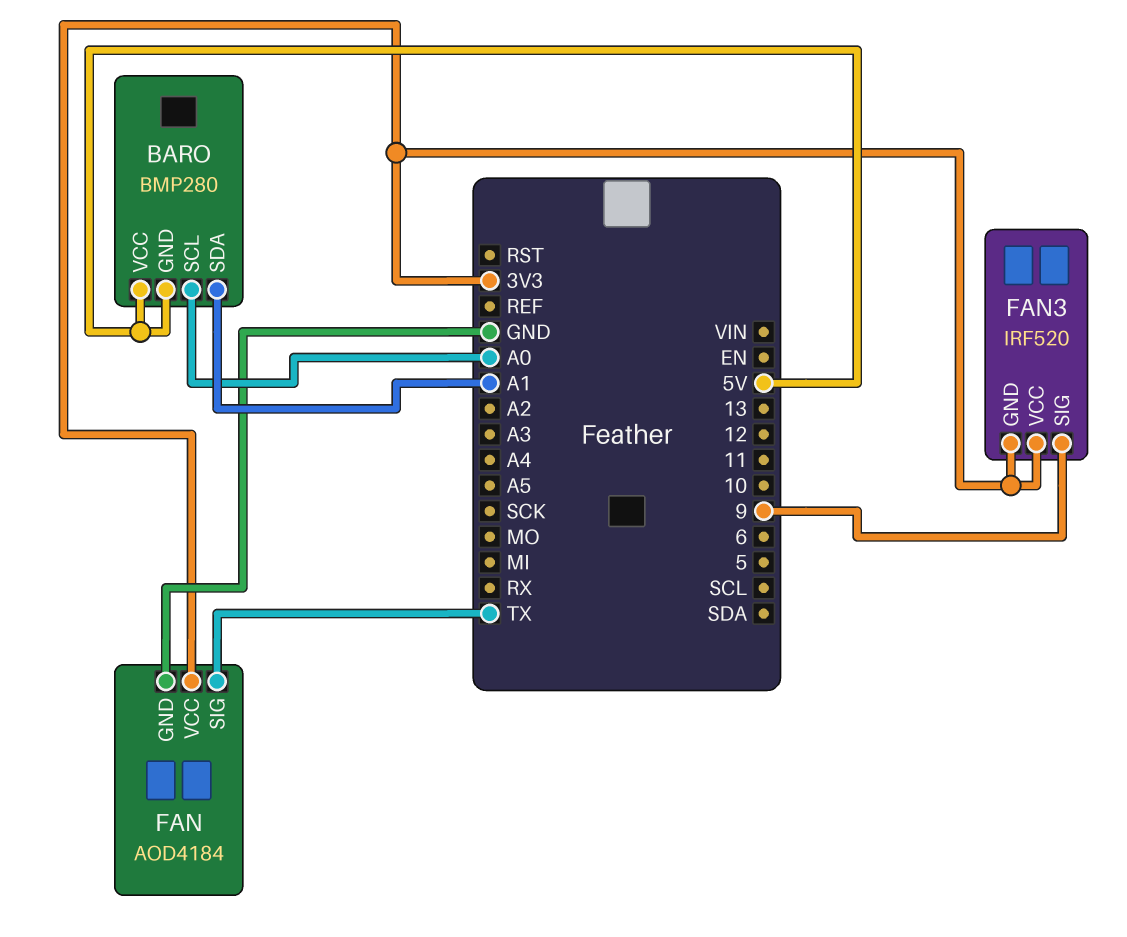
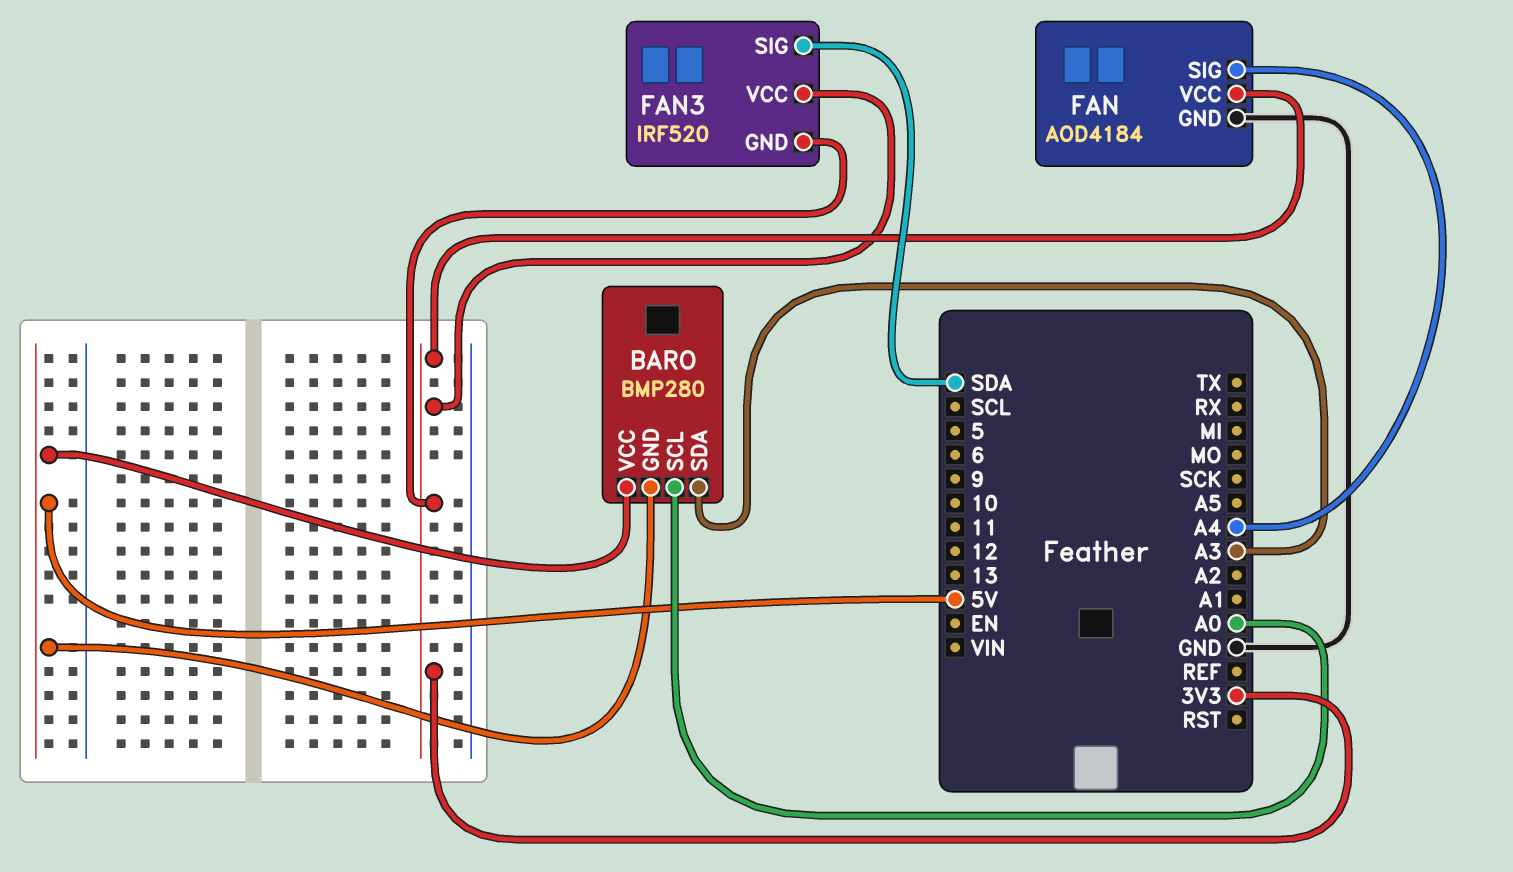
BARO pin SDA: A1 -> A3
FAN pin SIG: TX -> A4
FAN3 pin SIG: 9 -> SDA

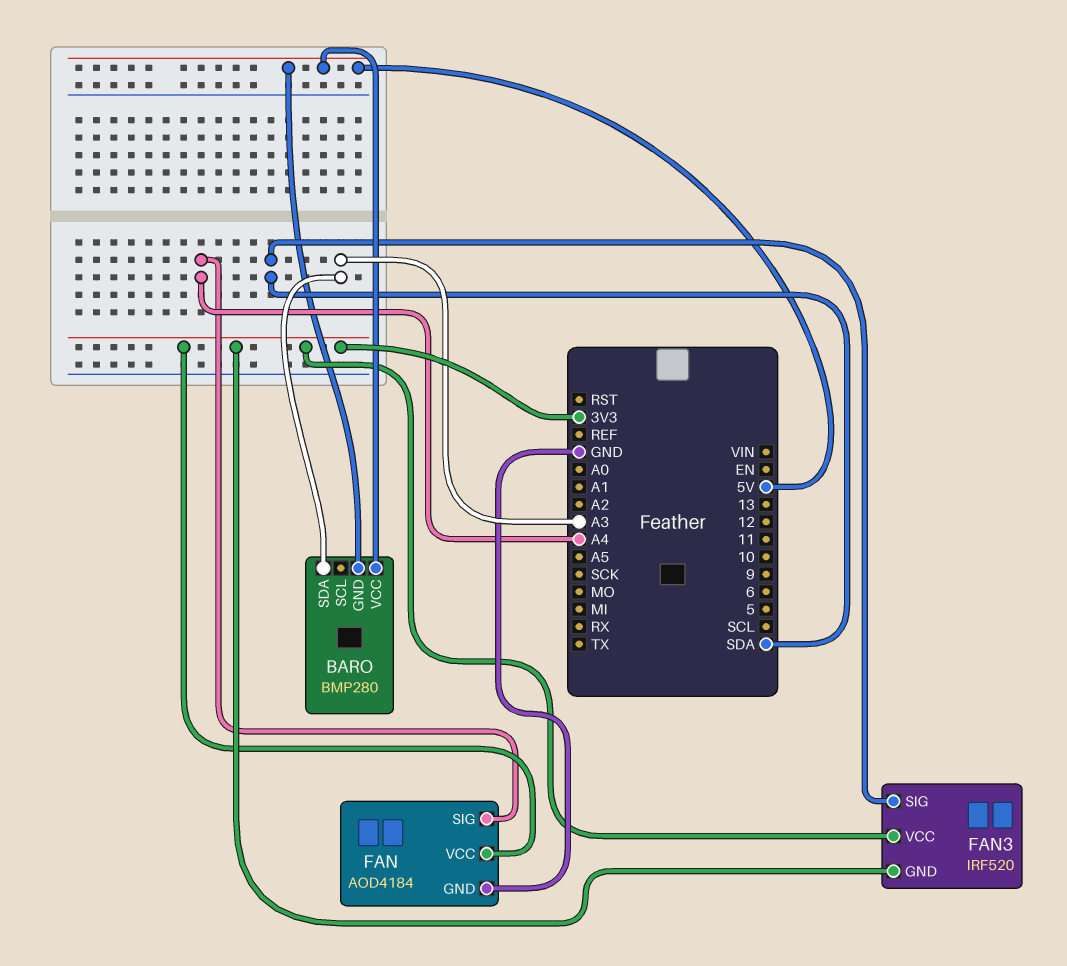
BARO pin SCL: A0 -> none

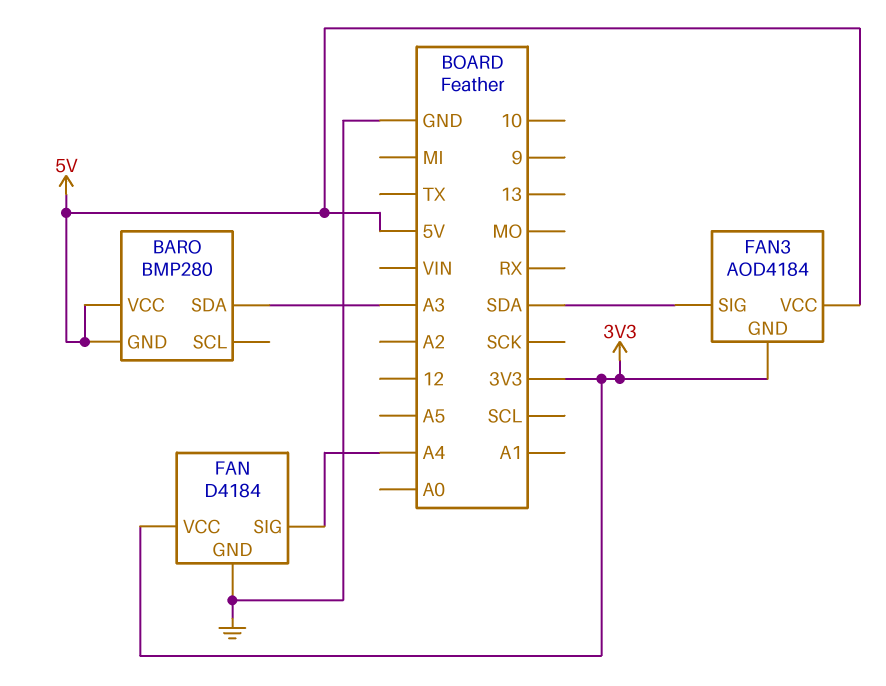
FAN: AOD4184 -> D4184
FAN3: IRF520 -> AOD4184
FAN3 pin VCC: 3V3 -> 5V

